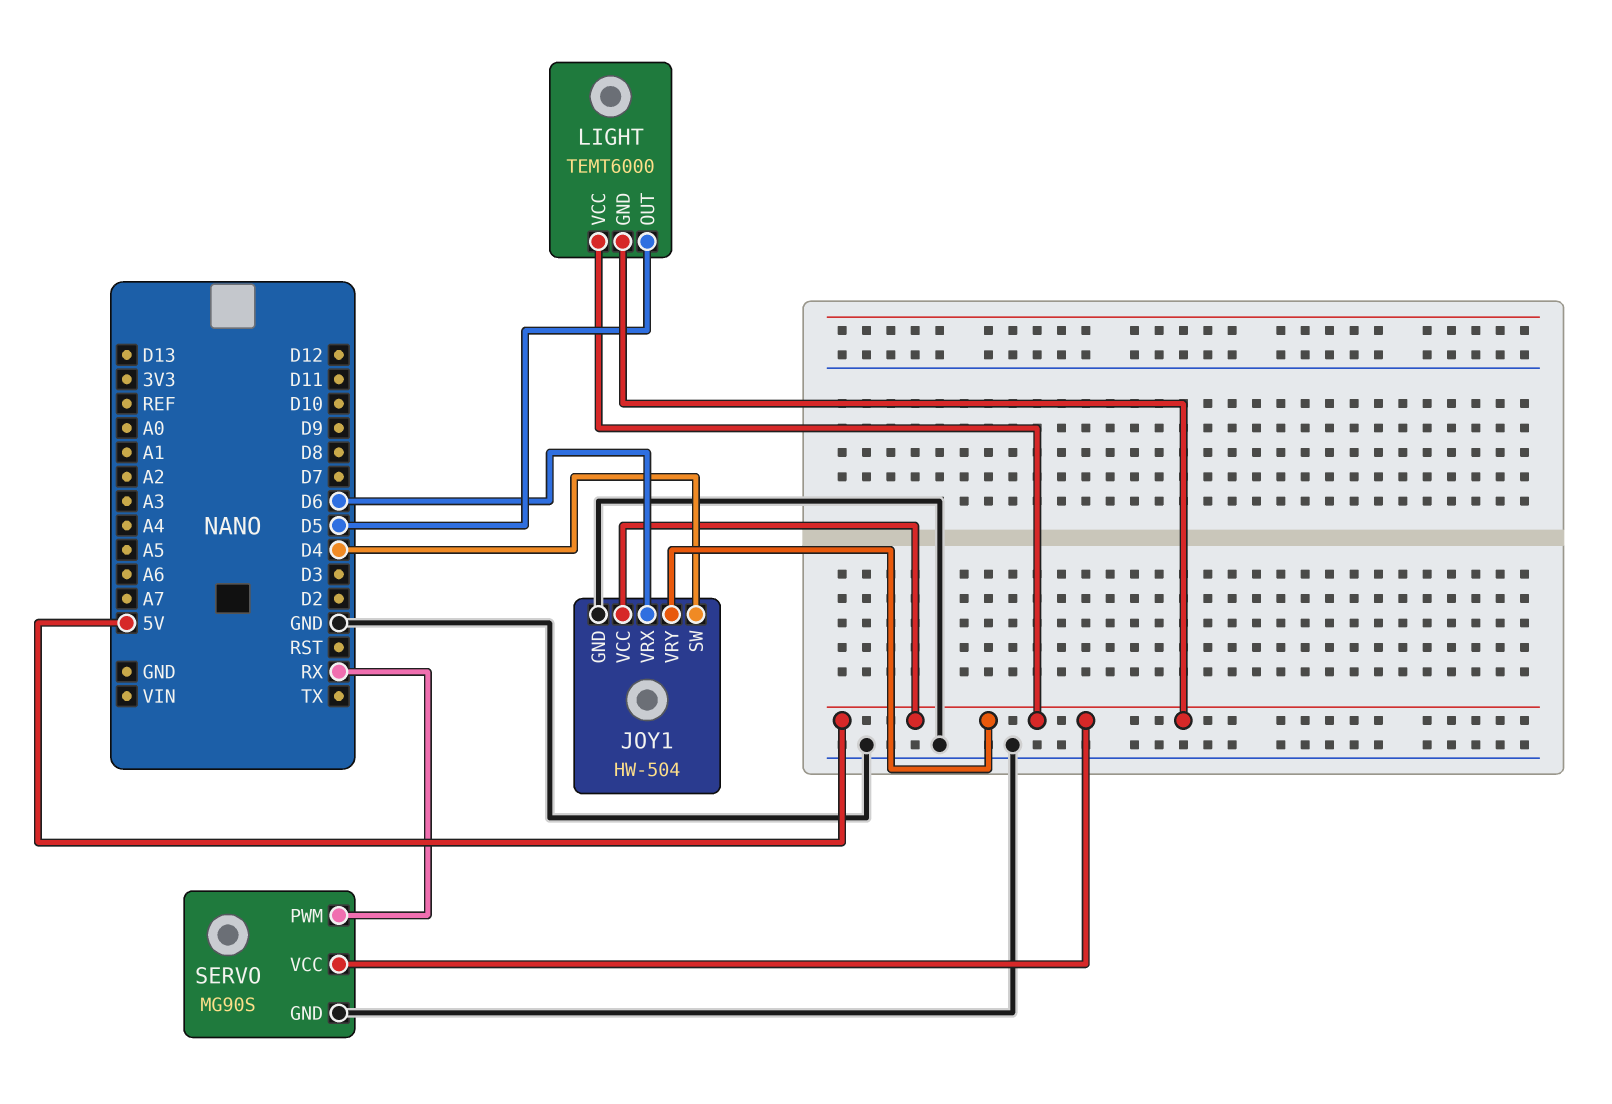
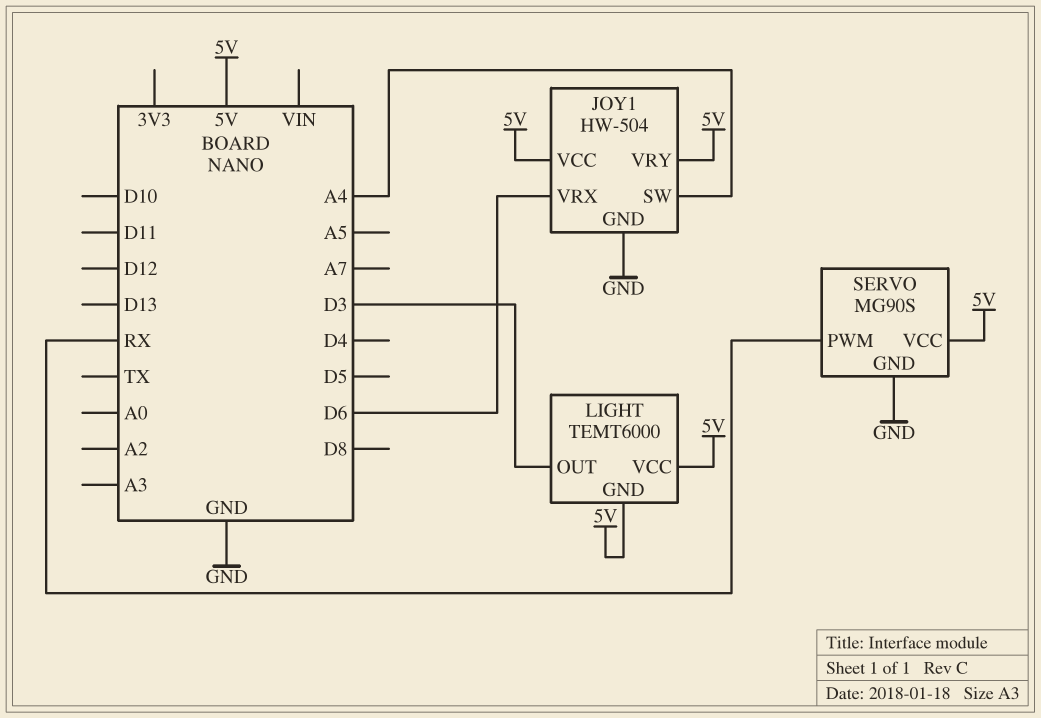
JOY1 pin SW: D4 -> A4
LIGHT pin OUT: D5 -> D3

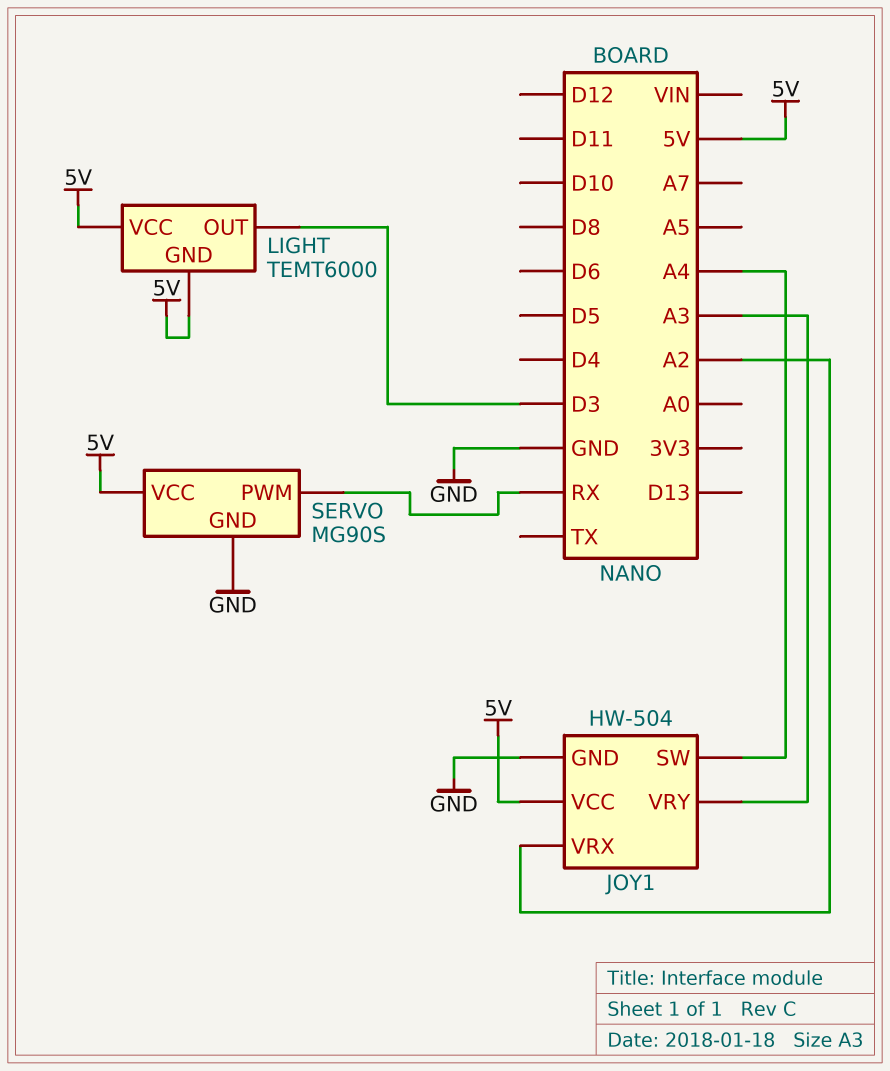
JOY1 pin VRX: D6 -> A2
JOY1 pin VRY: 5V -> A3

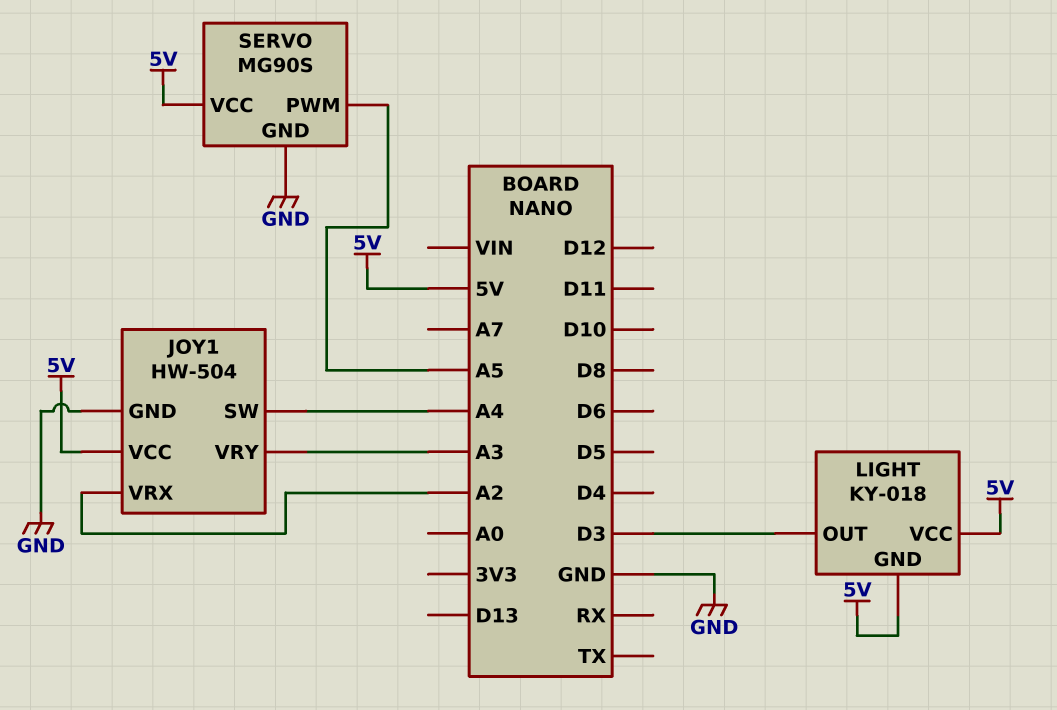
LIGHT: TEMT6000 -> KY-018
SERVO pin PWM: RX -> A5

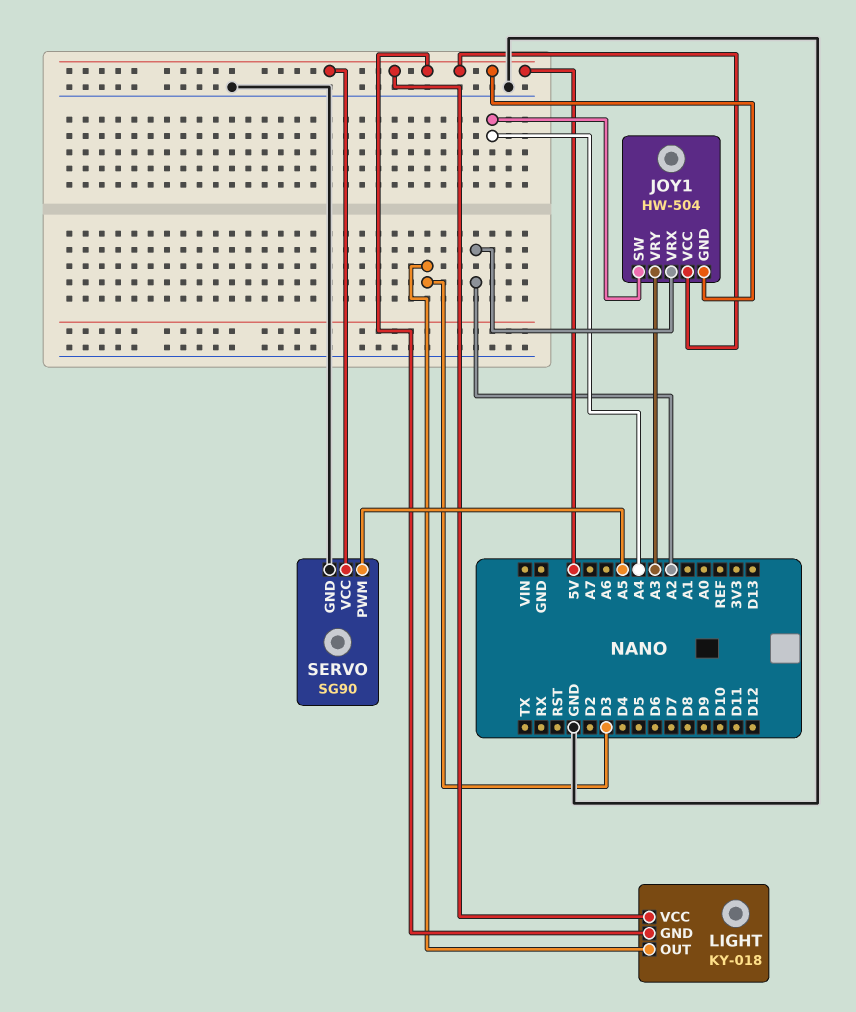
JOY1 pin GND: GND -> 5V
SERVO: MG90S -> SG90

